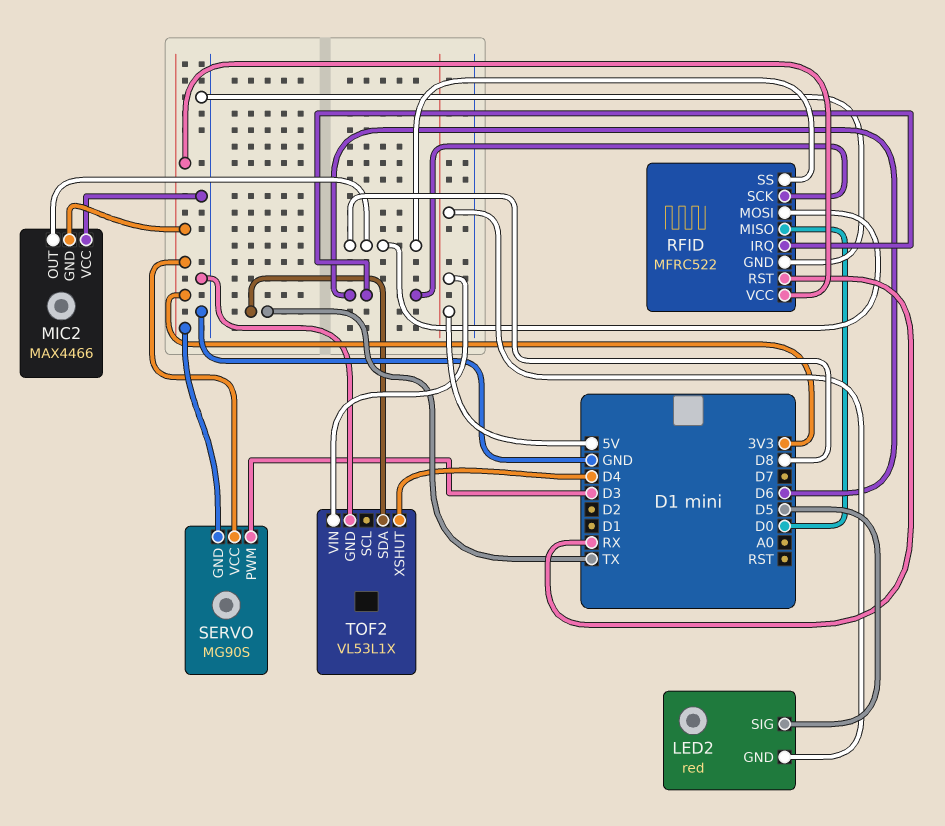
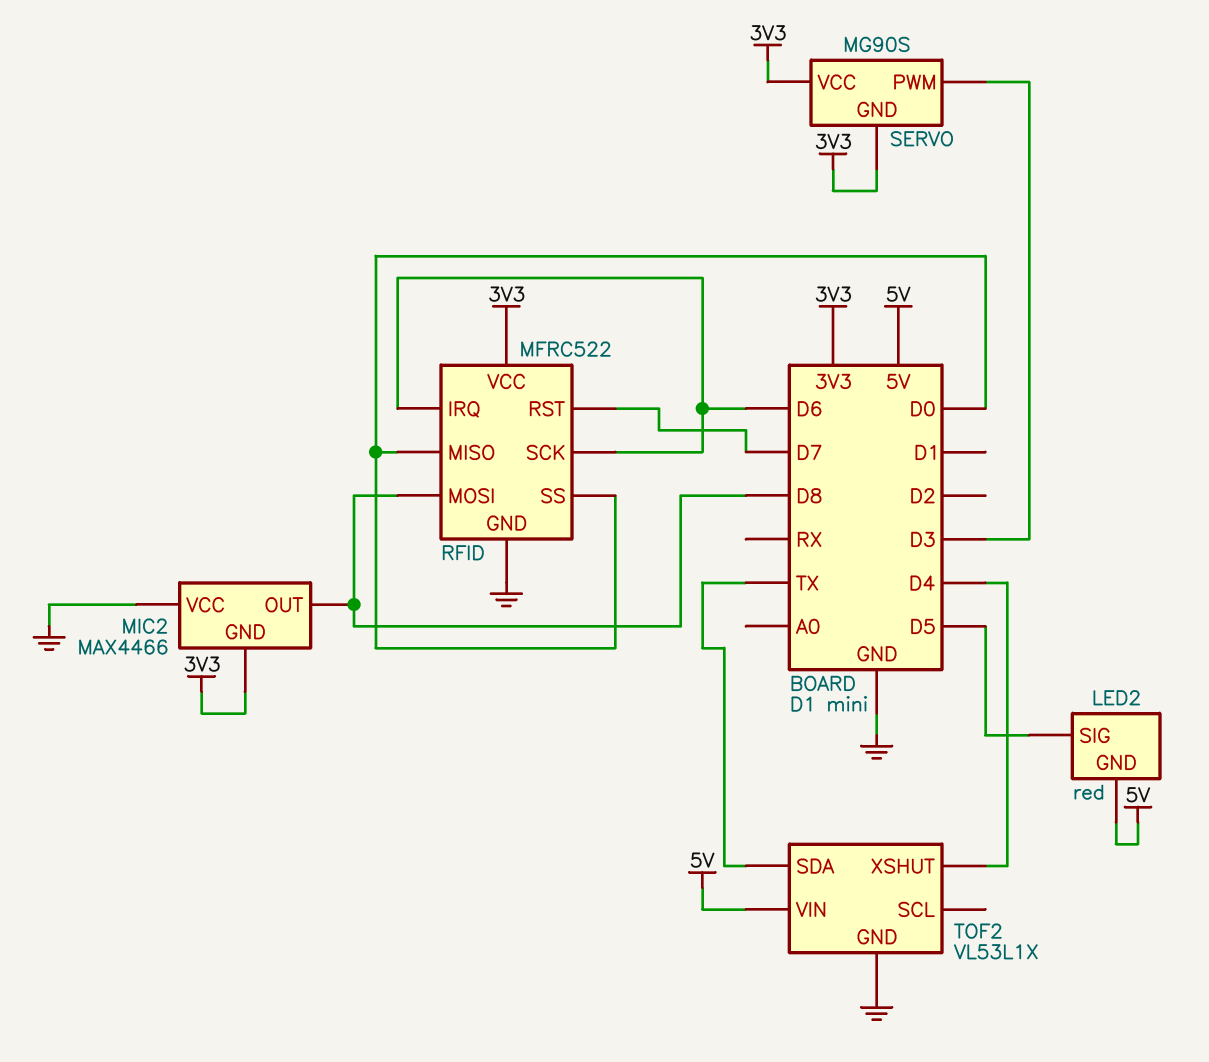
RFID pin RST: RX -> D7
RFID pin SS: D8 -> D0

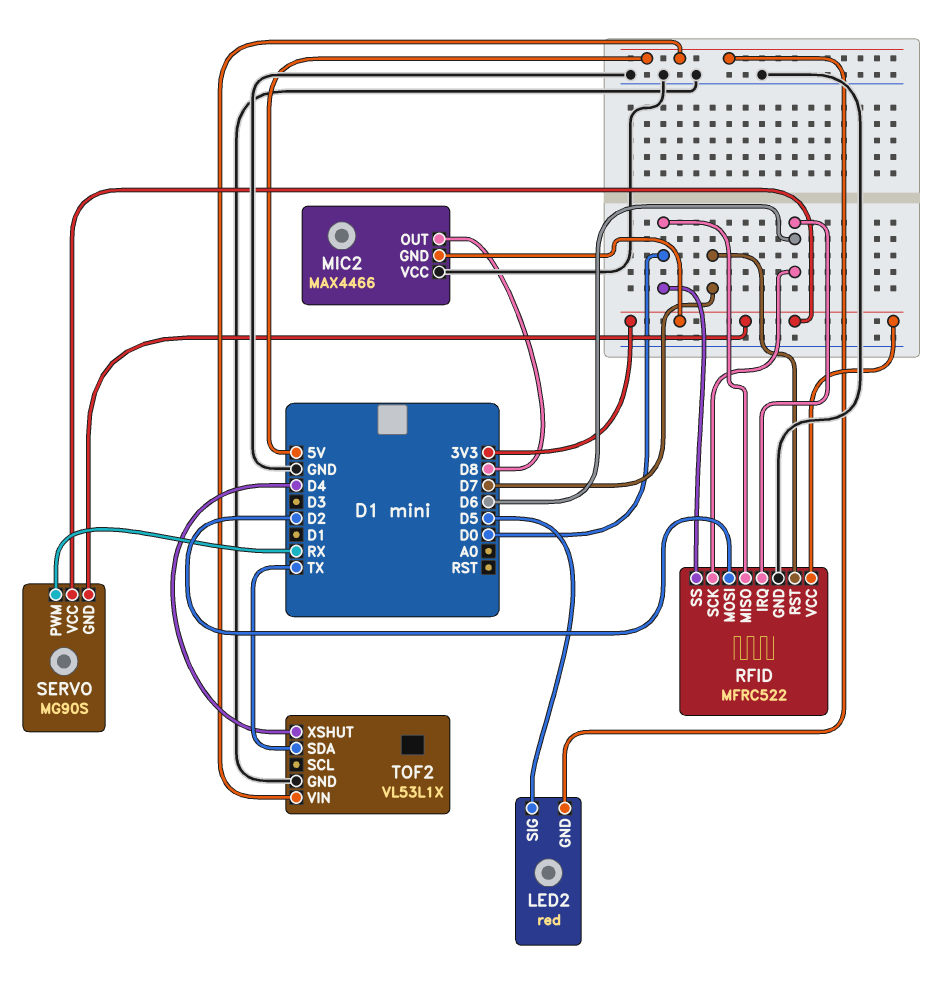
RFID pin MOSI: D8 -> D2
SERVO pin PWM: D3 -> RX

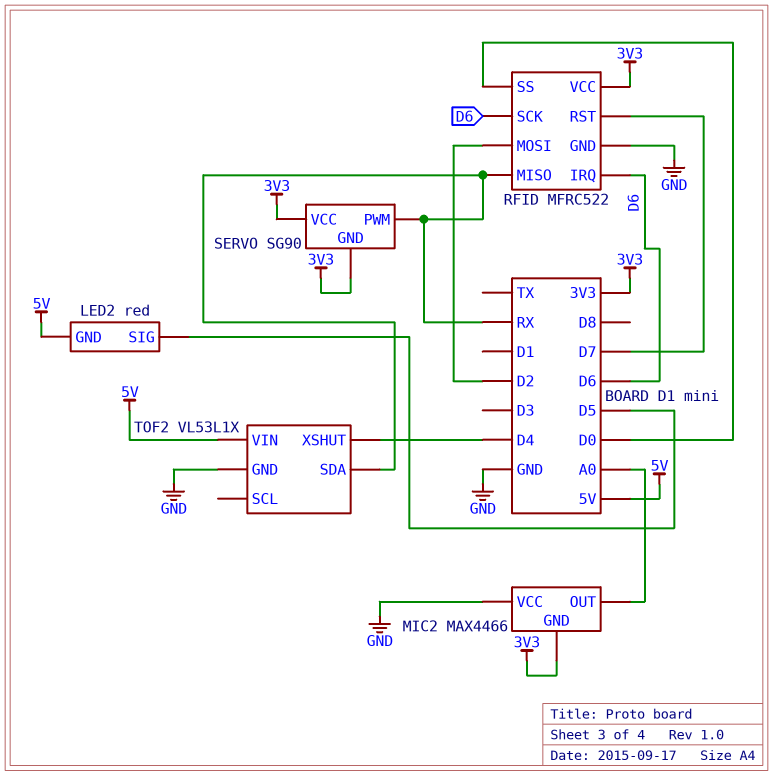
MIC2 pin OUT: D8 -> A0
RFID pin MISO: D0 -> RX
SERVO: MG90S -> SG90
TOF2 pin SDA: TX -> RX

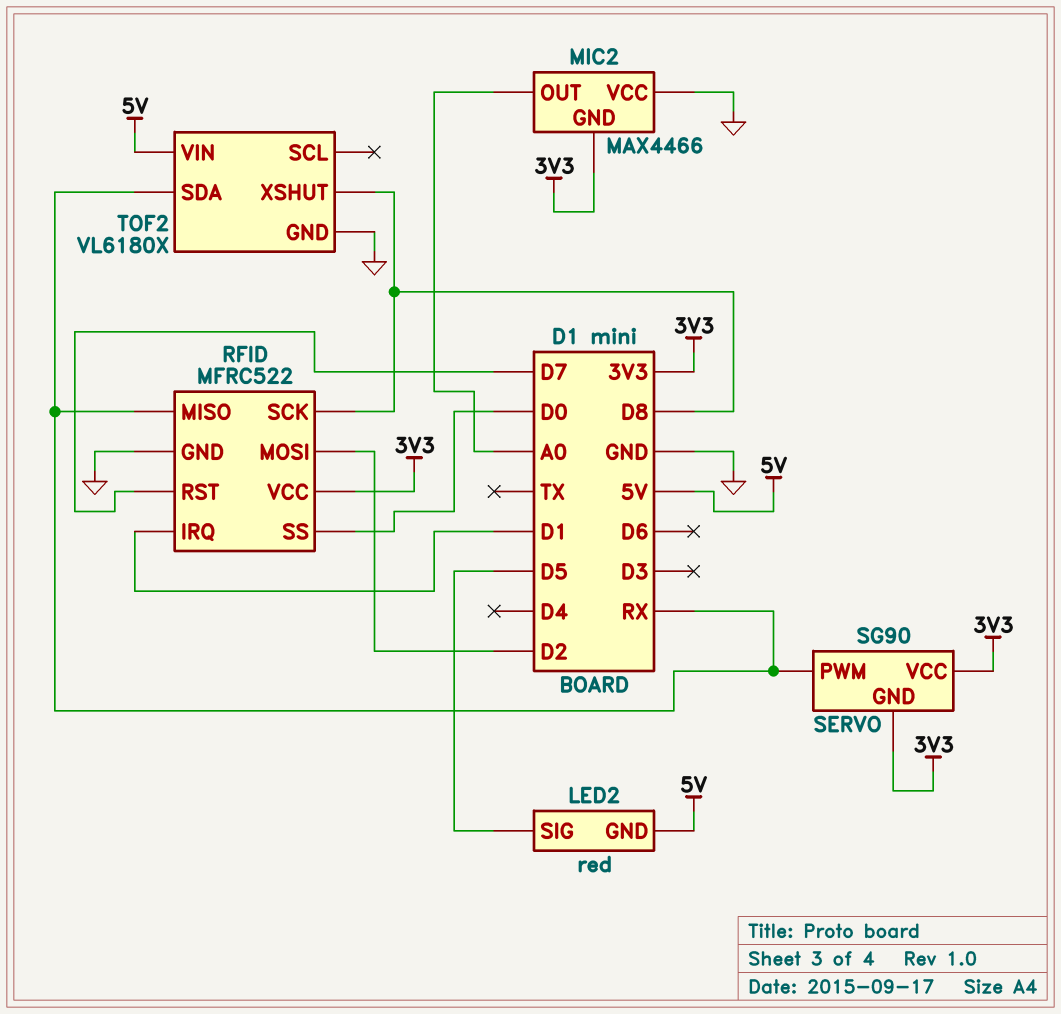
RFID pin IRQ: D6 -> D1
RFID pin SCK: D6 -> D8
TOF2: VL53L1X -> VL6180X
TOF2 pin XSHUT: D4 -> D8

